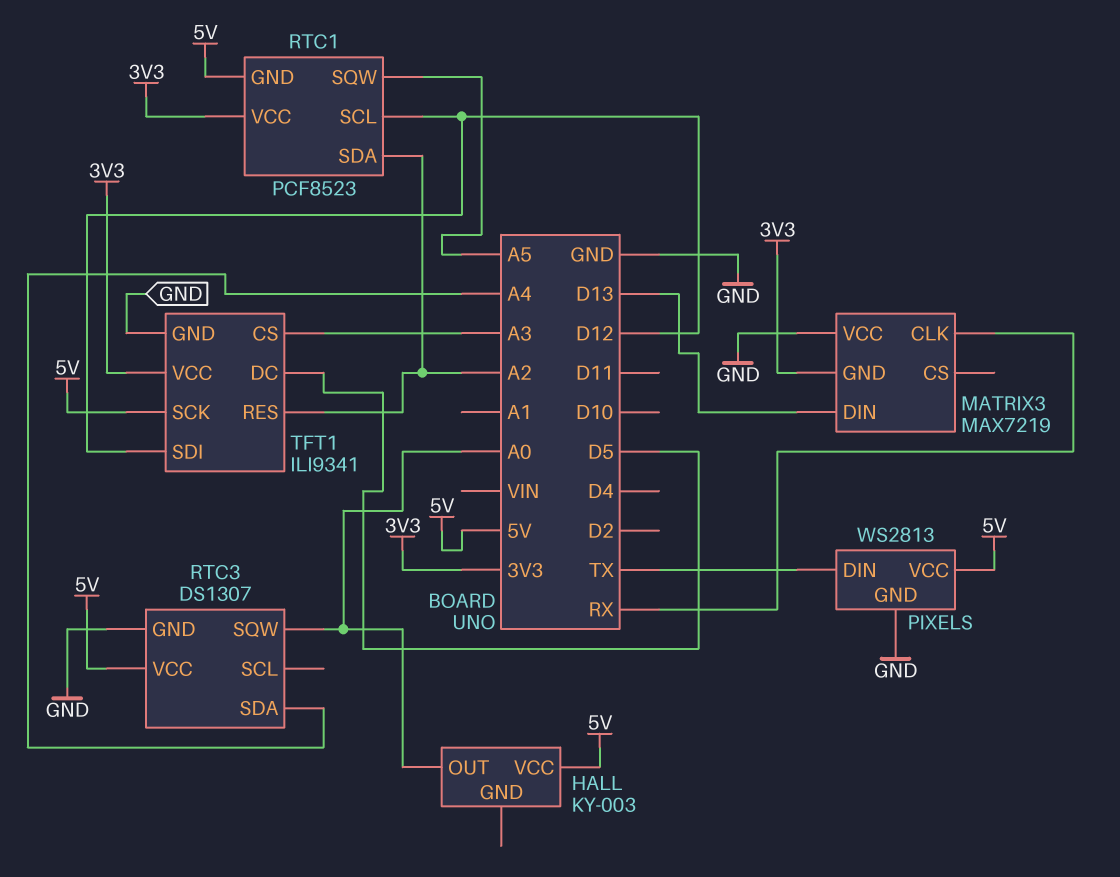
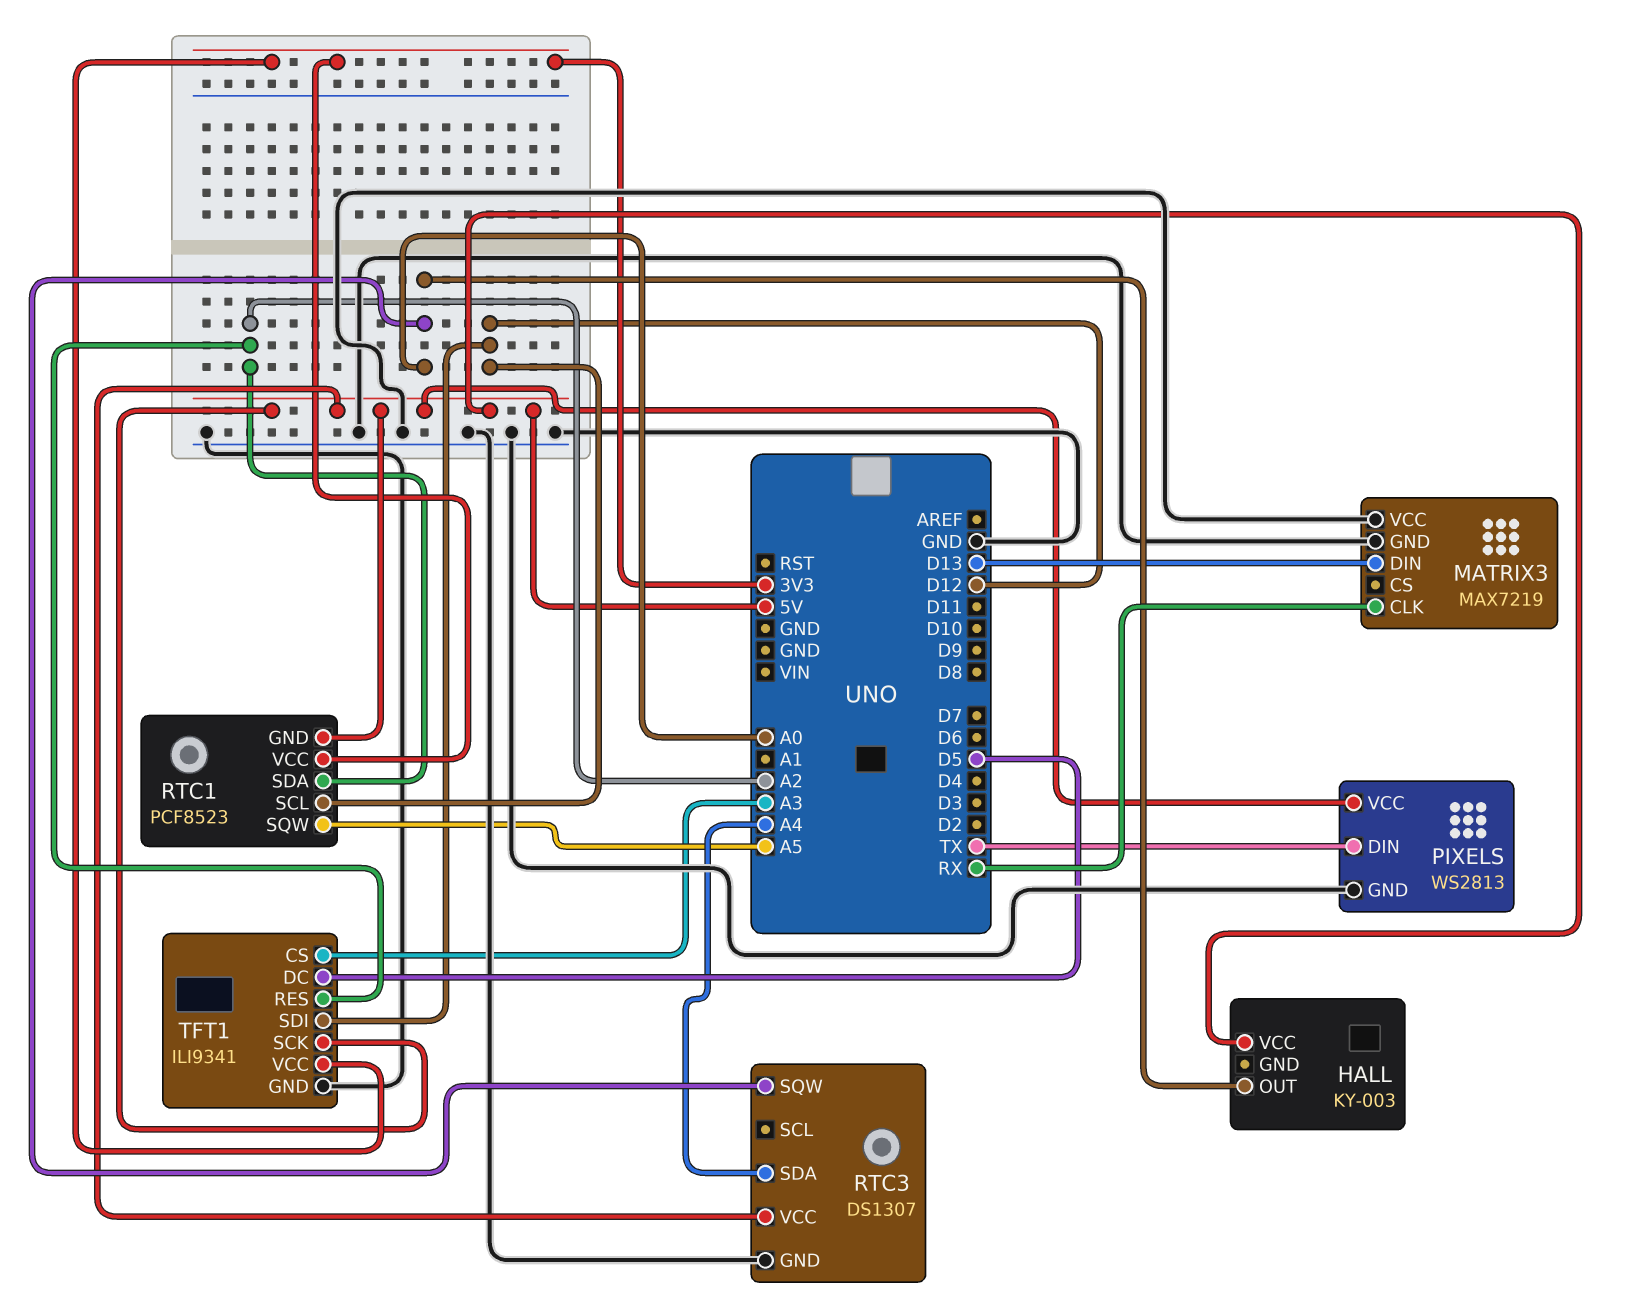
MATRIX3 pin GND: 3V3 -> GND

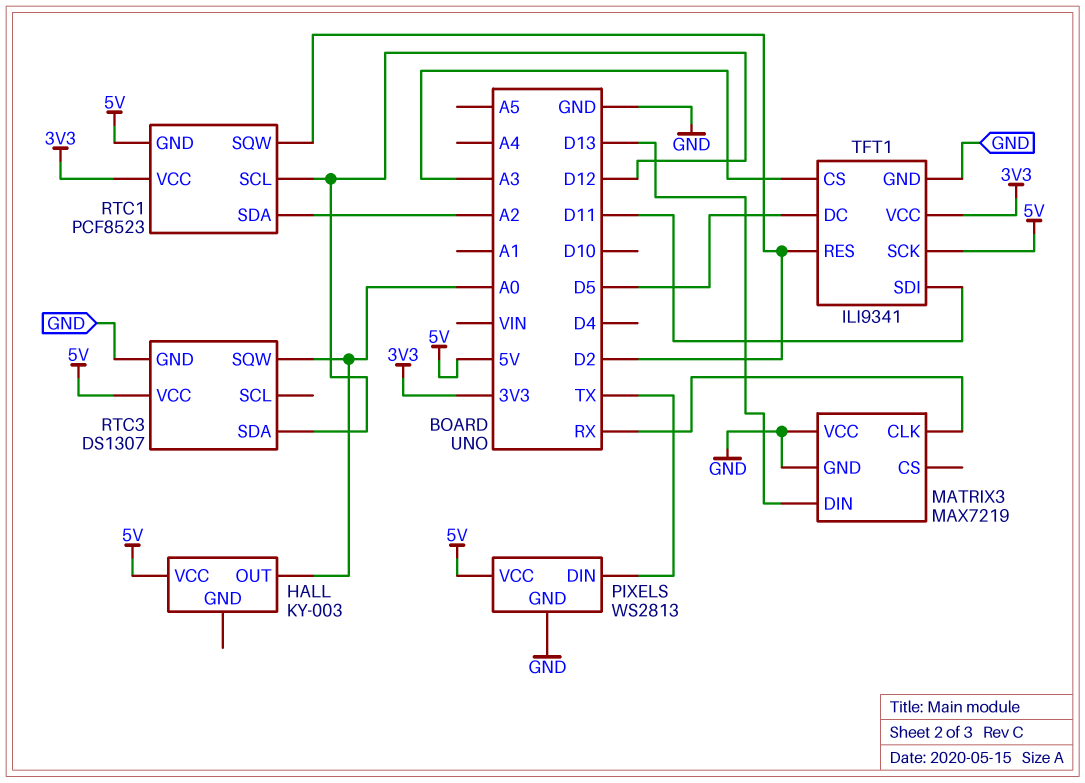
RTC1 pin SQW: A5 -> D2
RTC3 pin SDA: A4 -> D12
TFT1 pin RES: A2 -> D2
TFT1 pin SDI: D12 -> D11

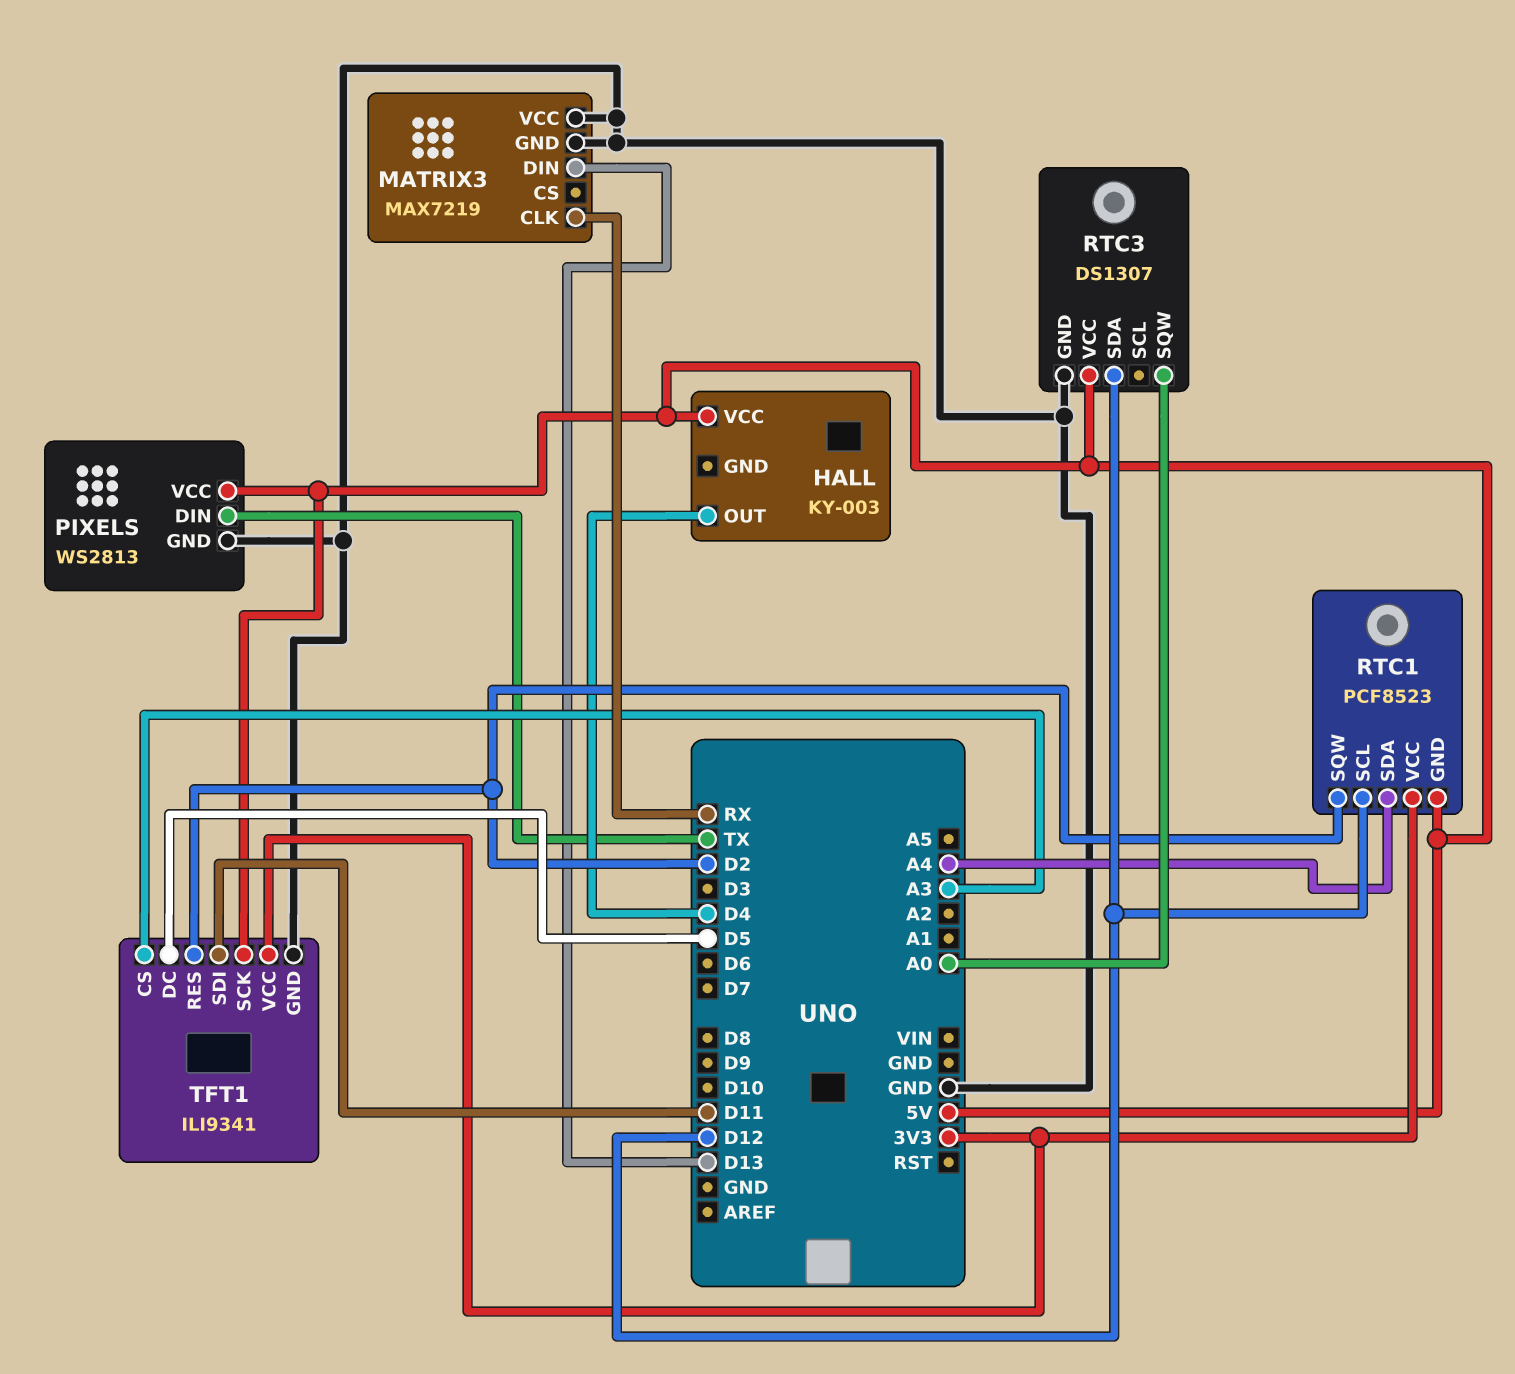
HALL pin OUT: A0 -> D4
RTC1 pin SDA: A2 -> A4

